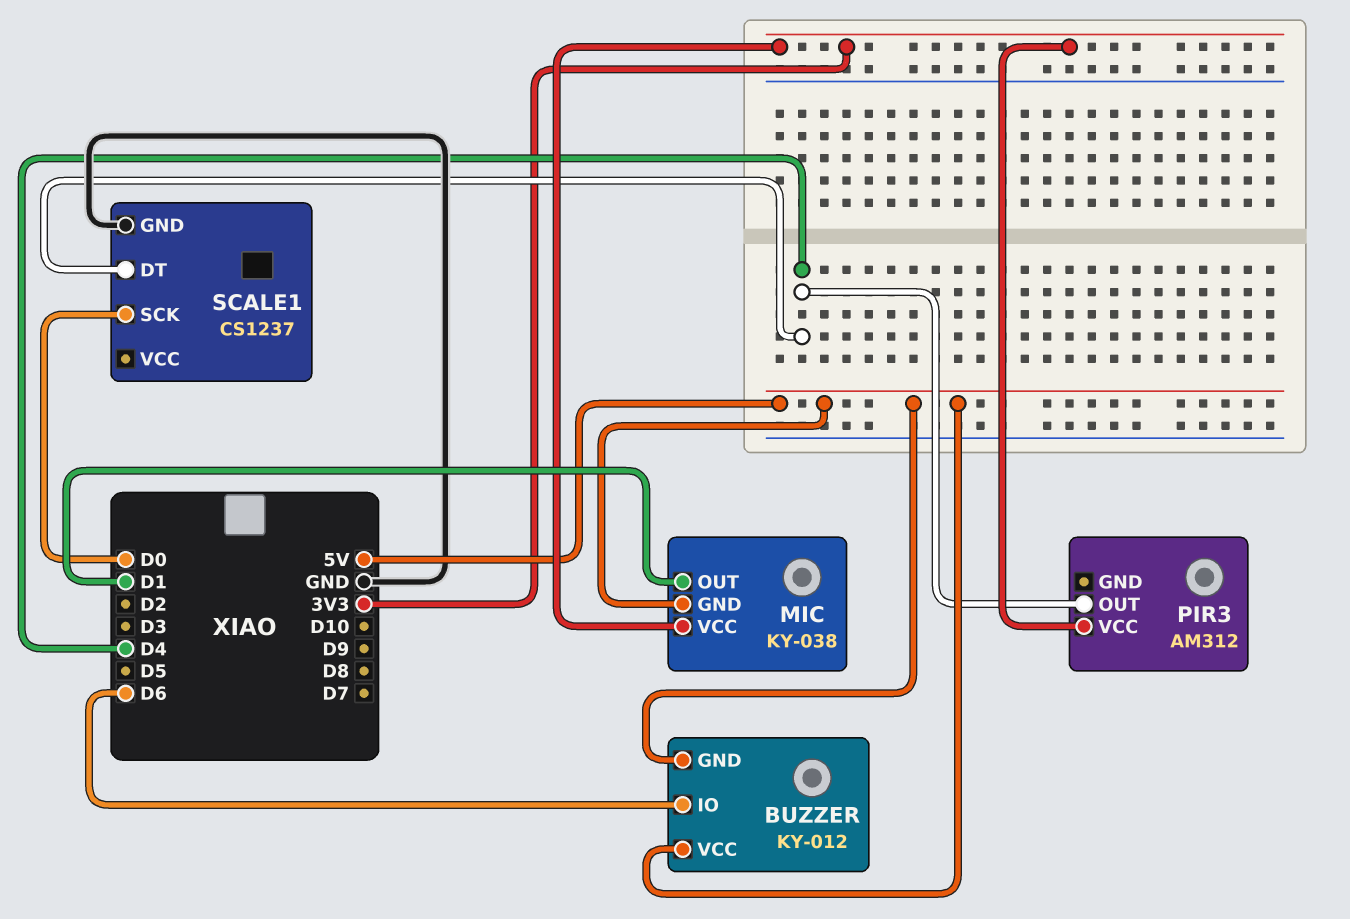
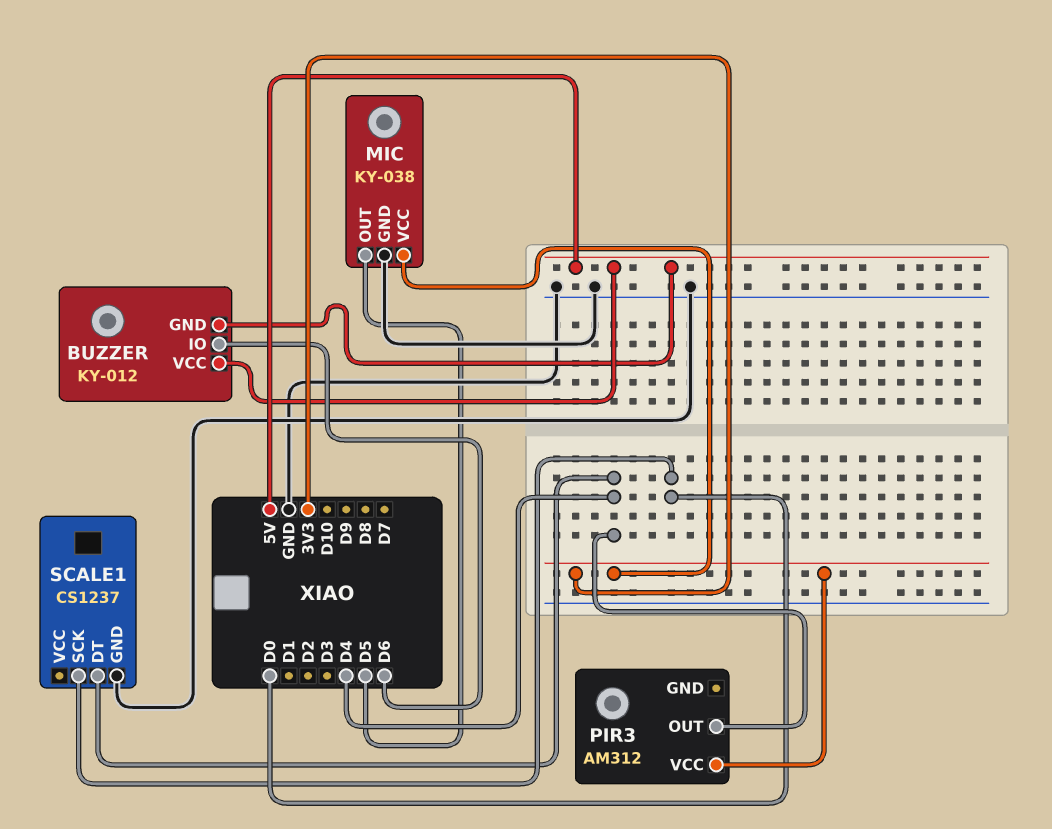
MIC pin GND: 5V -> GND
MIC pin OUT: D1 -> D5

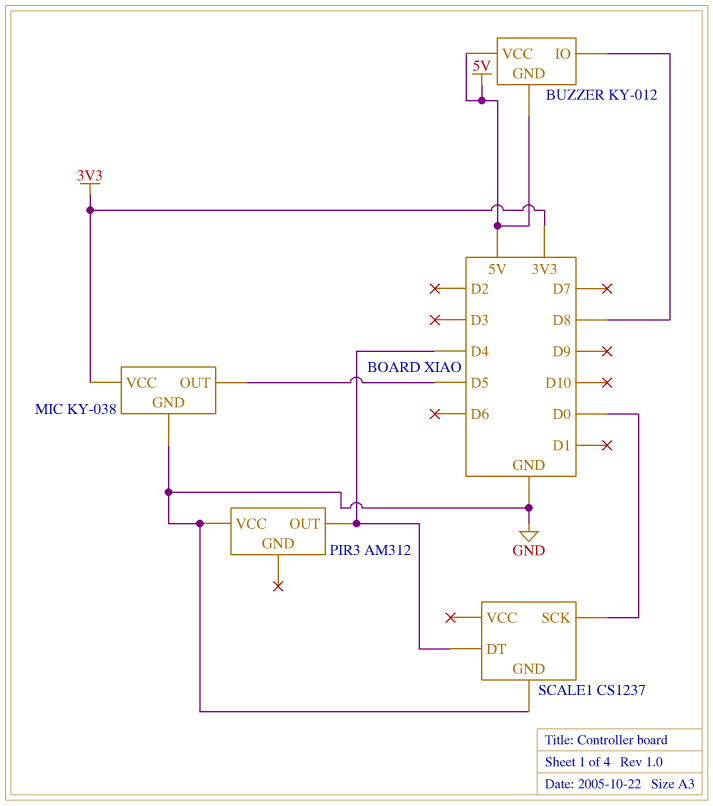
BUZZER pin IO: D6 -> D8
PIR3 pin VCC: 3V3 -> GND

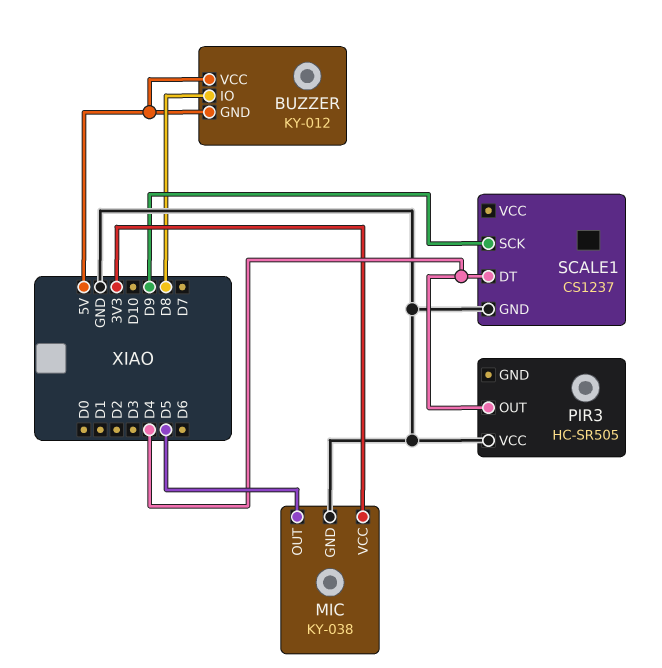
PIR3: AM312 -> HC-SR505
SCALE1 pin SCK: D0 -> D9

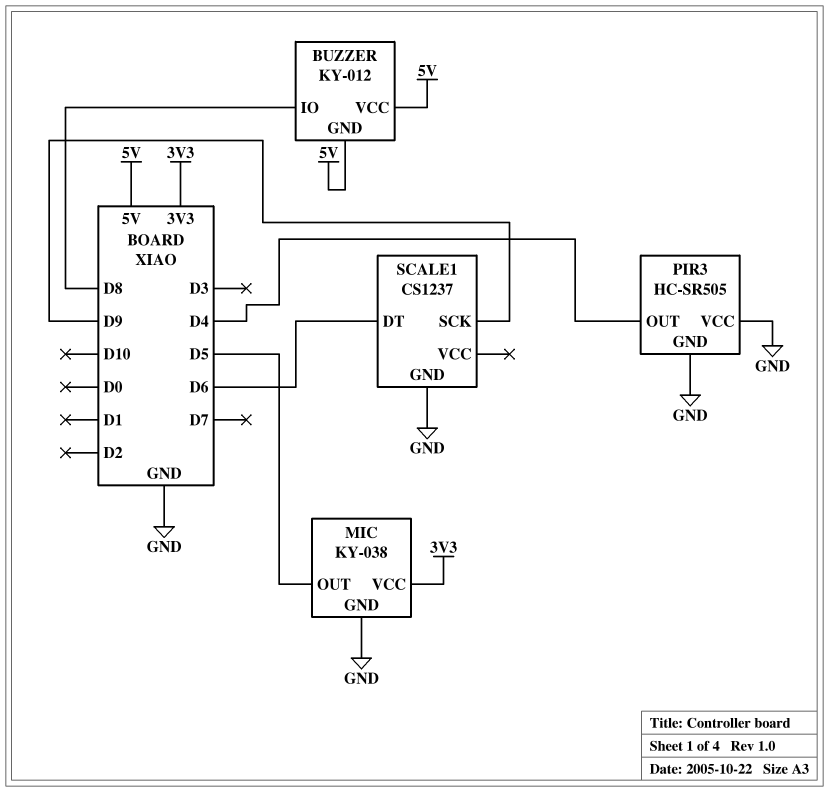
PIR3 pin GND: none -> GND
SCALE1 pin DT: D4 -> D6

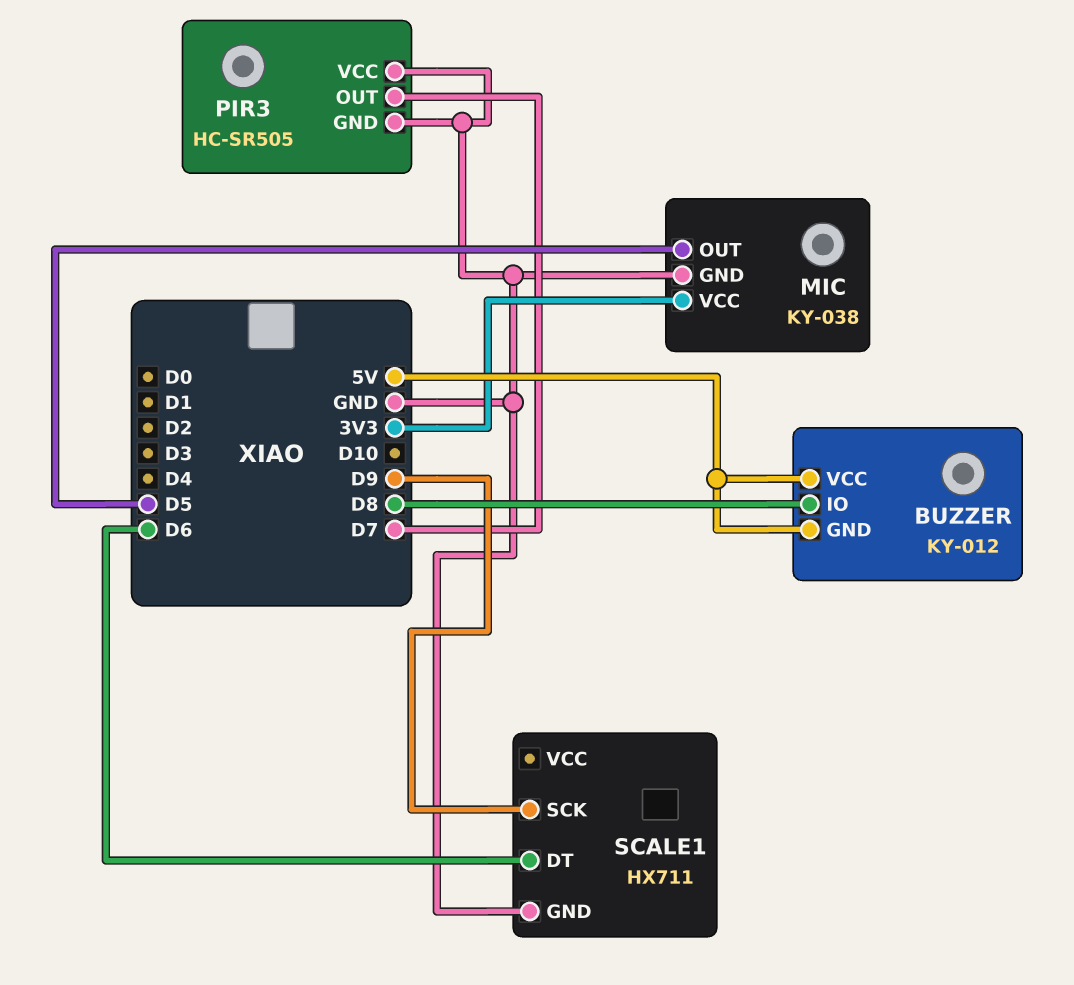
PIR3 pin OUT: D4 -> D7
SCALE1: CS1237 -> HX711

